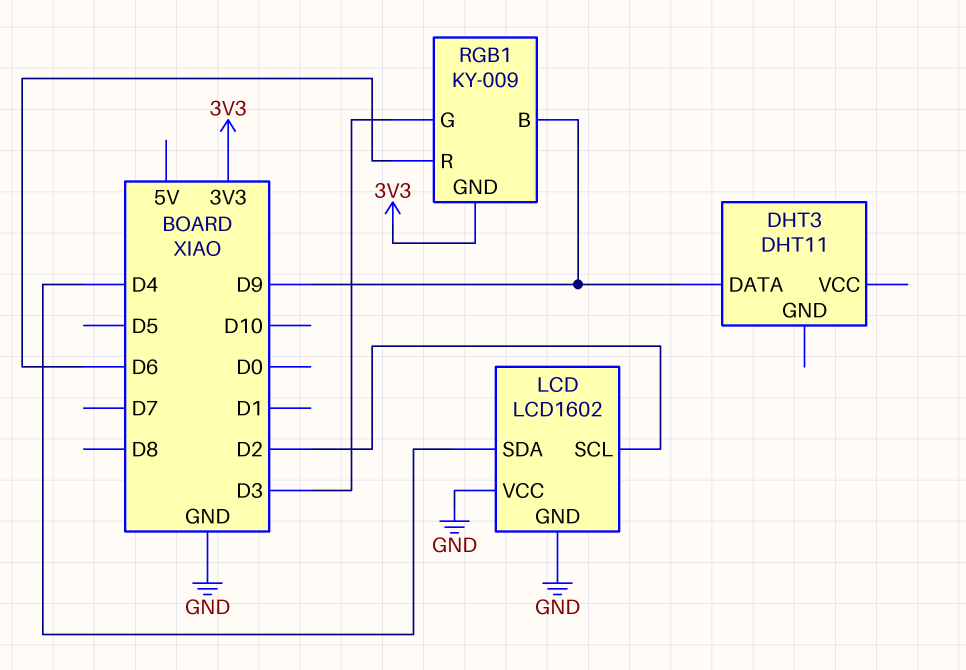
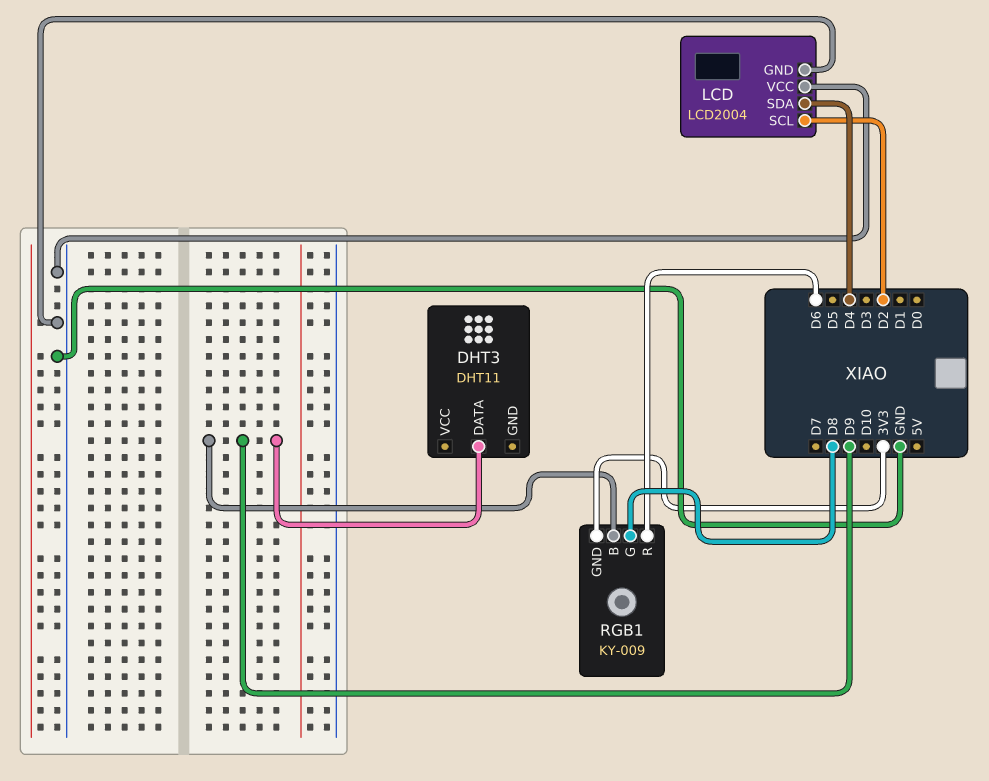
LCD: LCD1602 -> LCD2004
RGB1 pin G: D3 -> D8

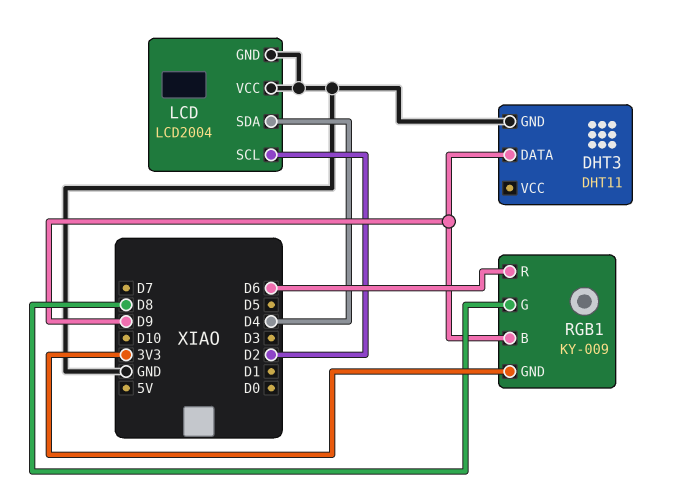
DHT3 pin GND: none -> GND

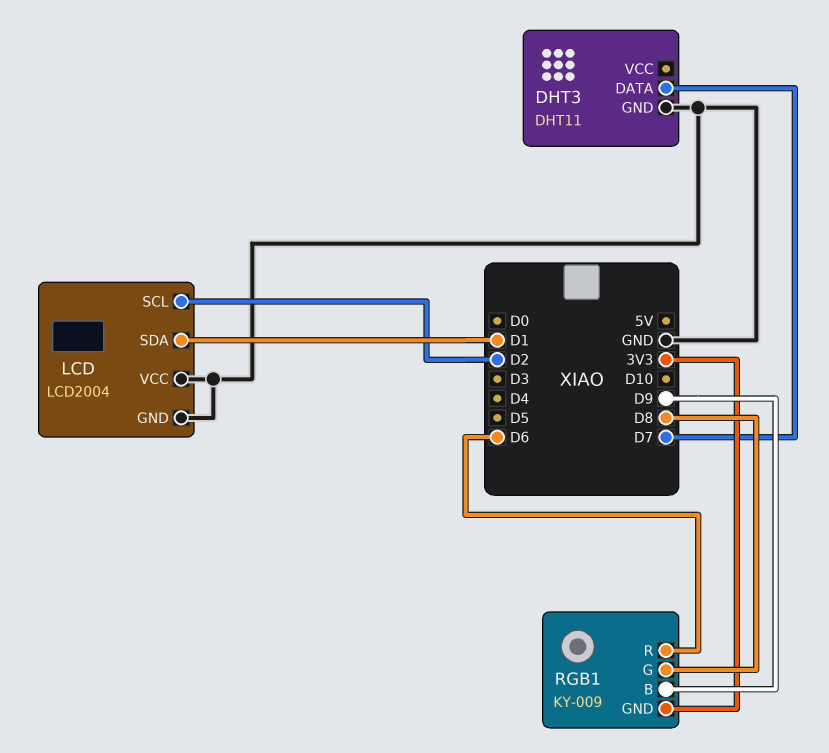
DHT3 pin DATA: D9 -> D7
LCD pin SDA: D4 -> D1

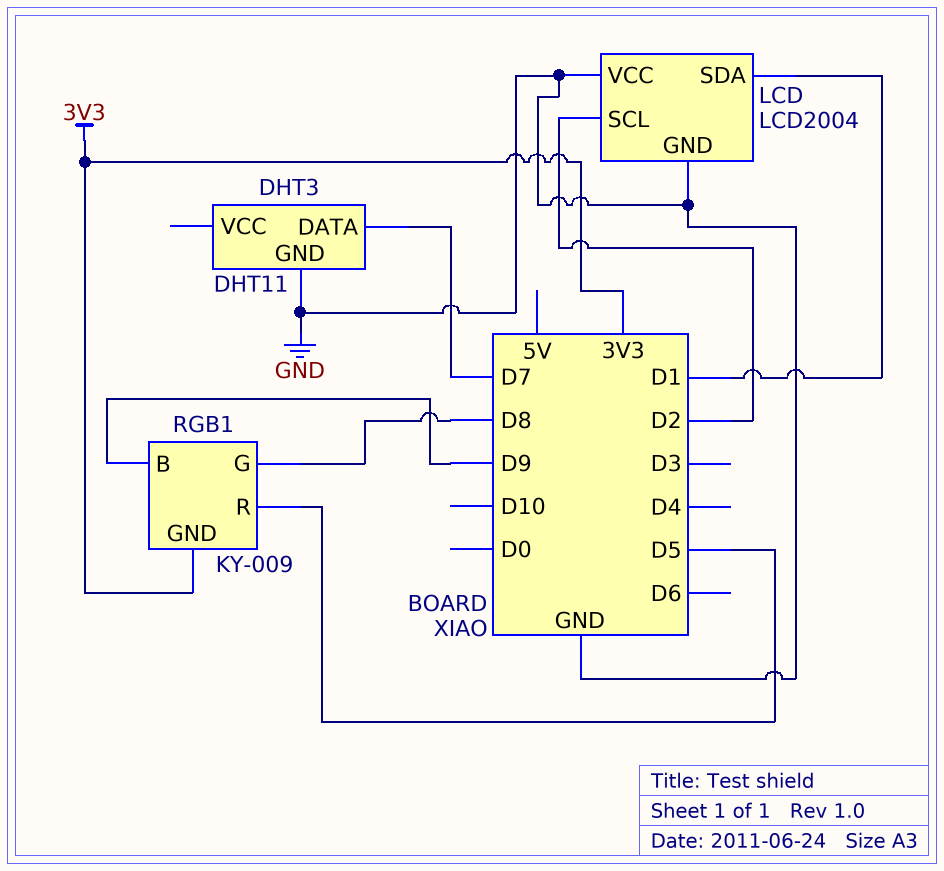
RGB1 pin R: D6 -> D5

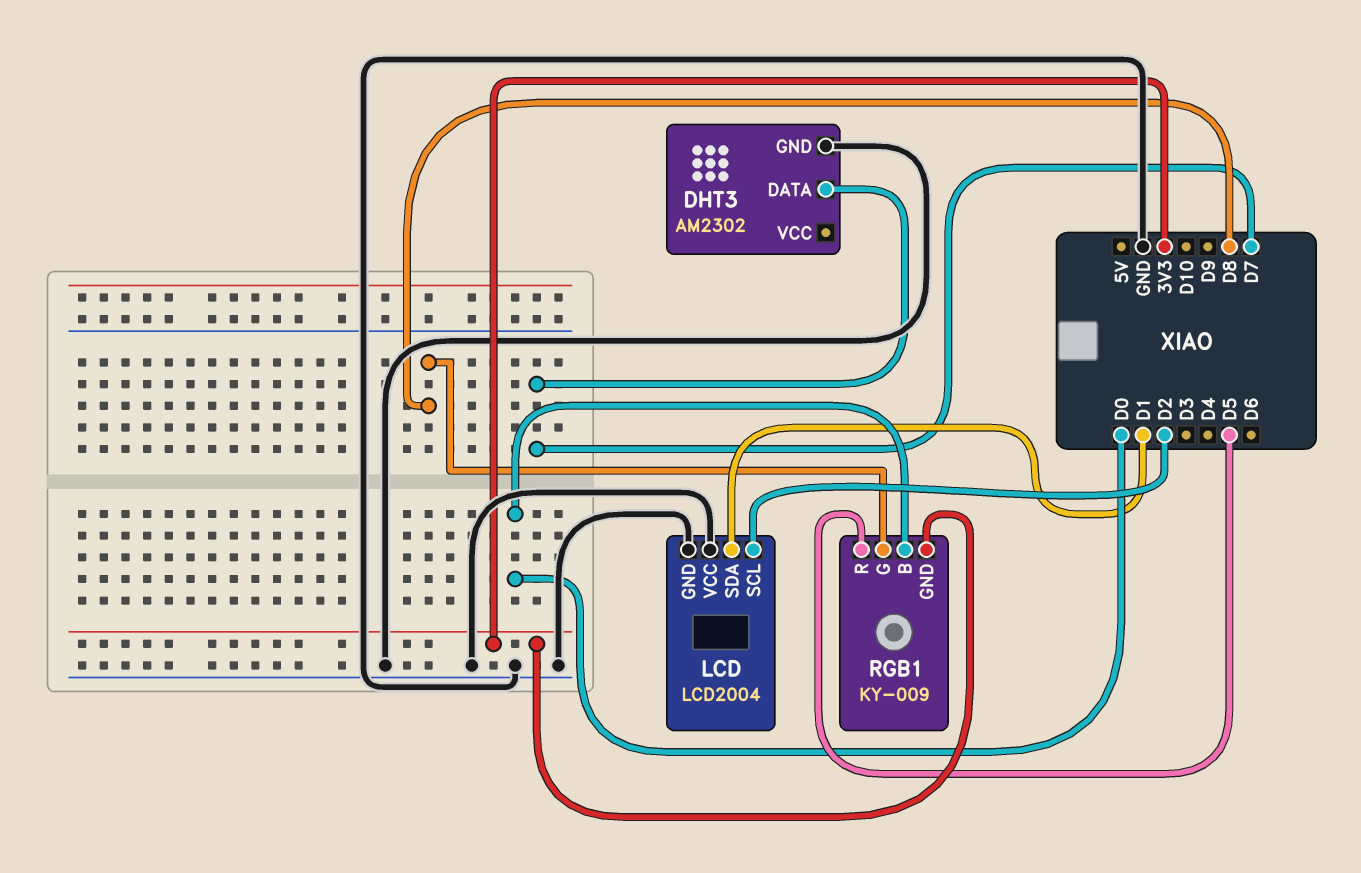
DHT3: DHT11 -> AM2302
RGB1 pin B: D9 -> D0

